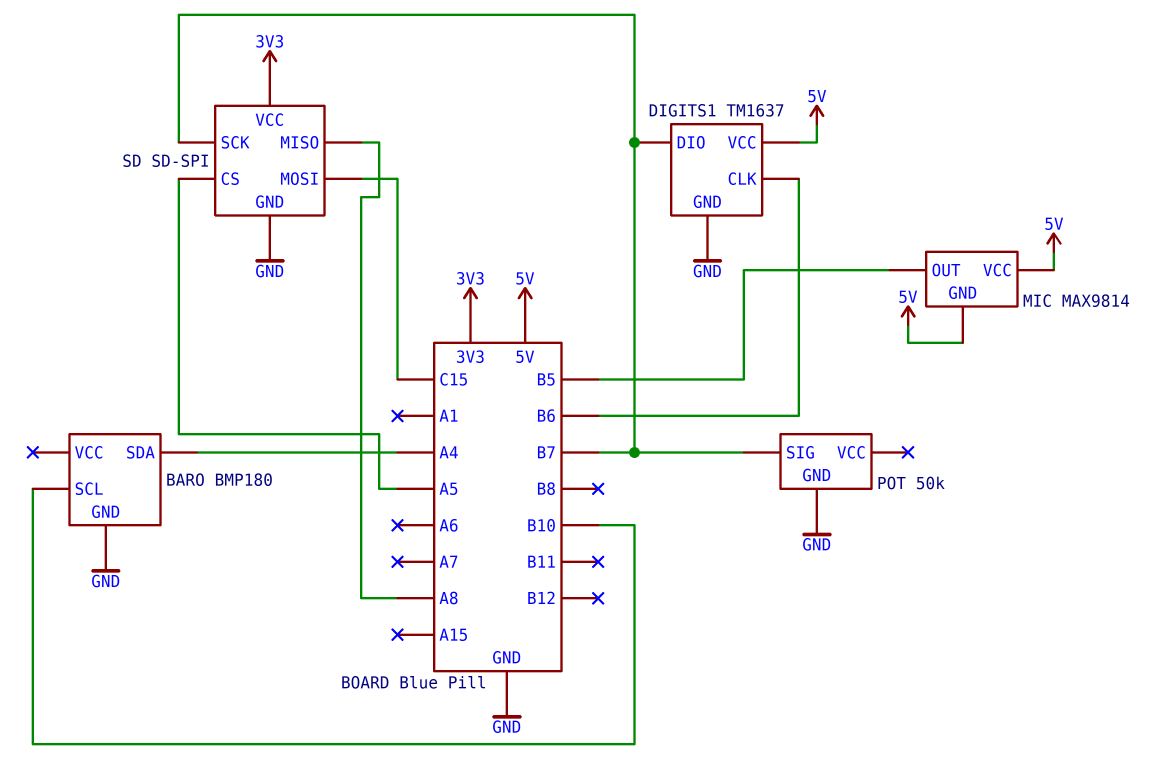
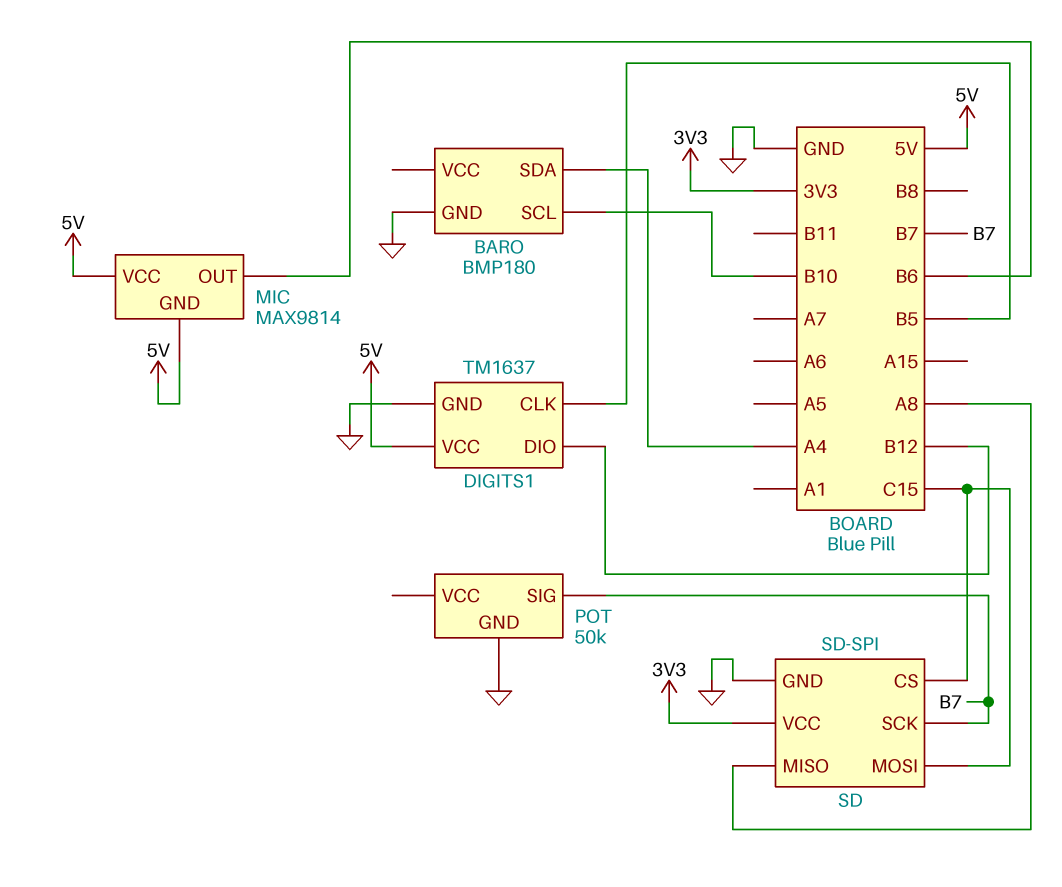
DIGITS1 pin CLK: B6 -> B5
DIGITS1 pin DIO: B7 -> B12
MIC pin OUT: B5 -> B6
SD pin CS: A5 -> C15

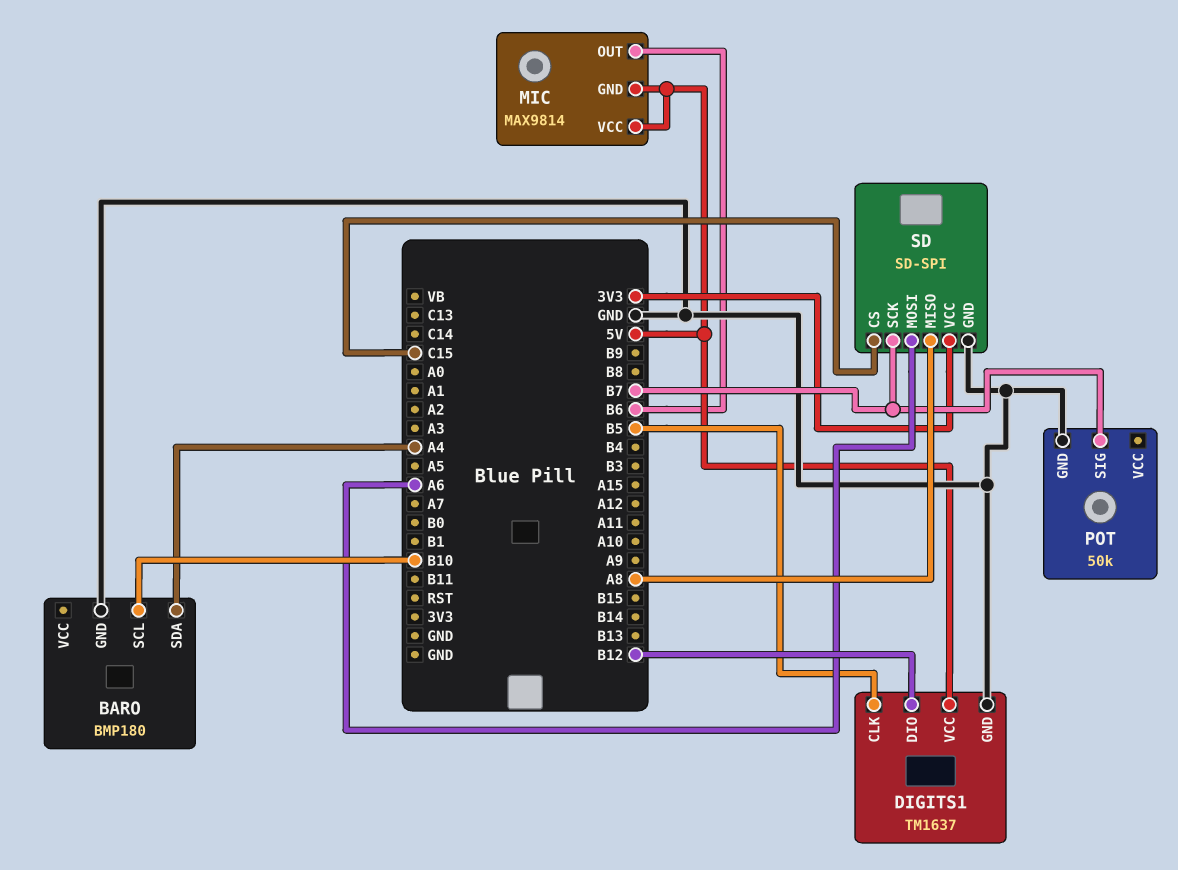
SD pin MOSI: C15 -> A6

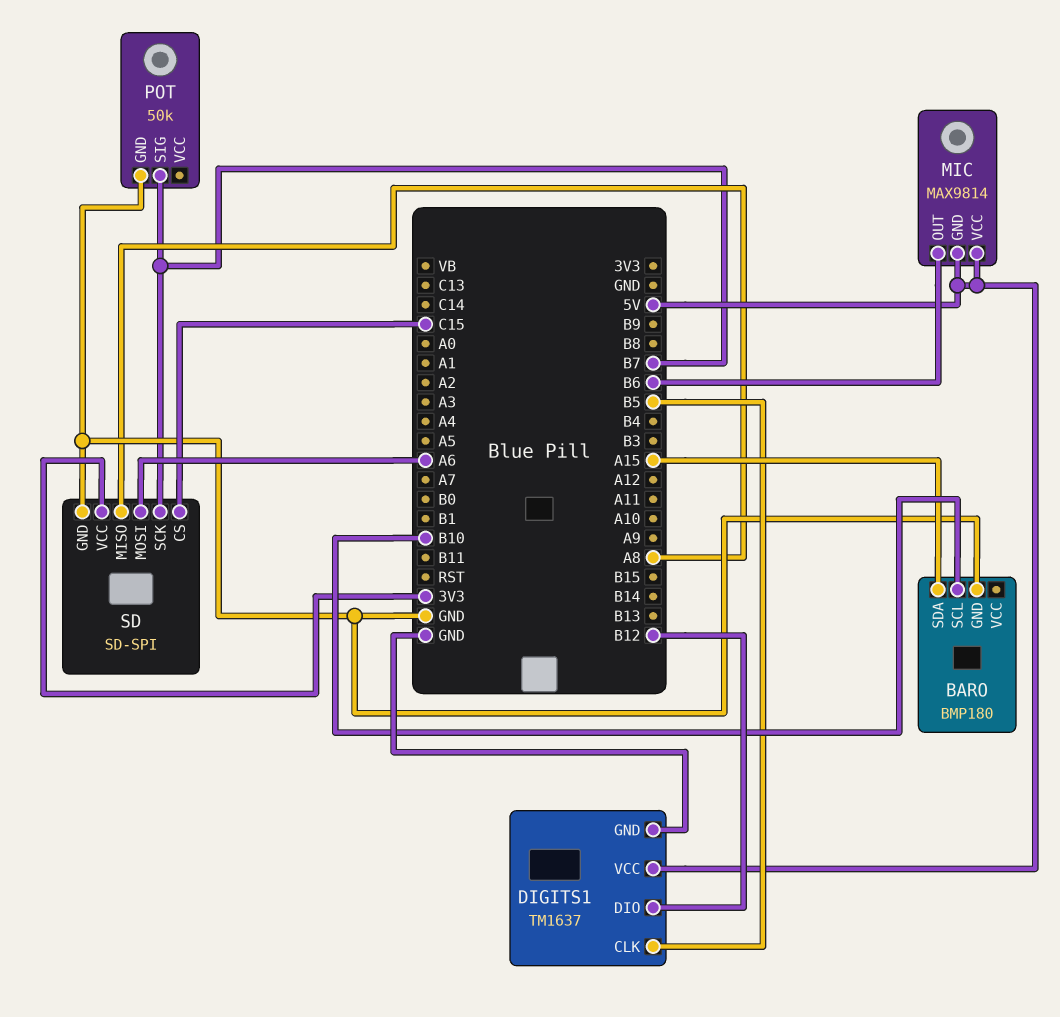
BARO pin SDA: A4 -> A15

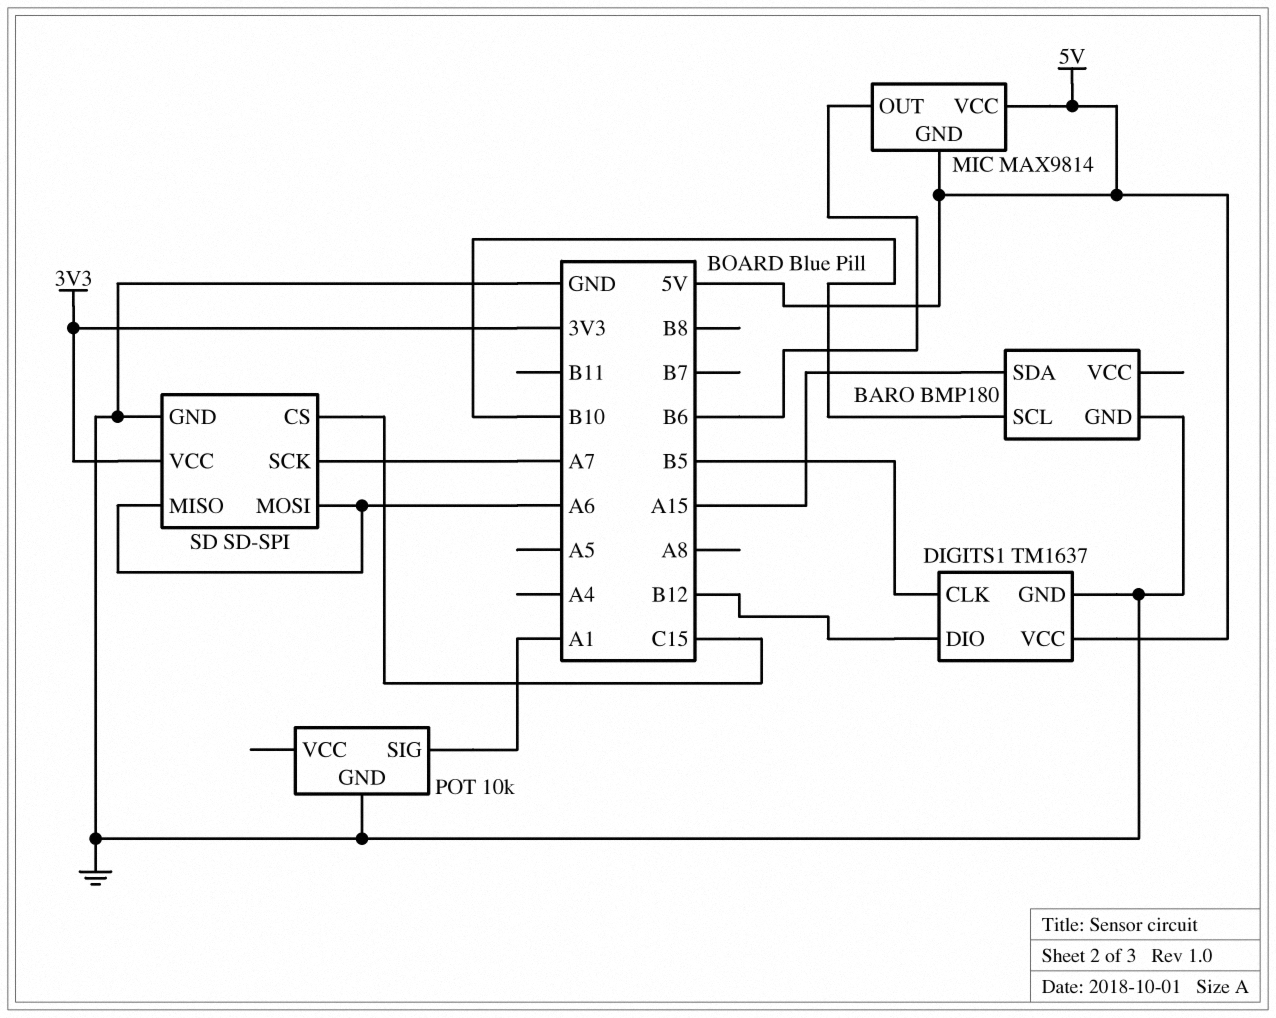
POT: 50k -> 10k
POT pin SIG: B7 -> A1
SD pin MISO: A8 -> A6
SD pin SCK: B7 -> A7

